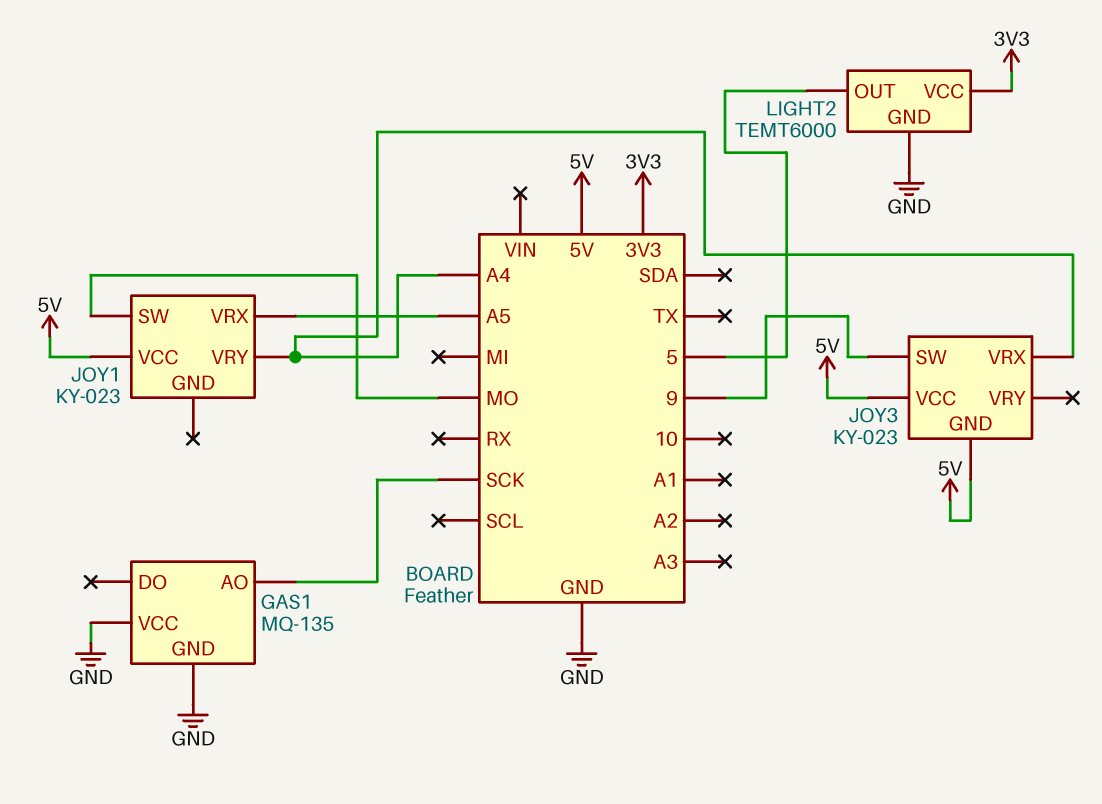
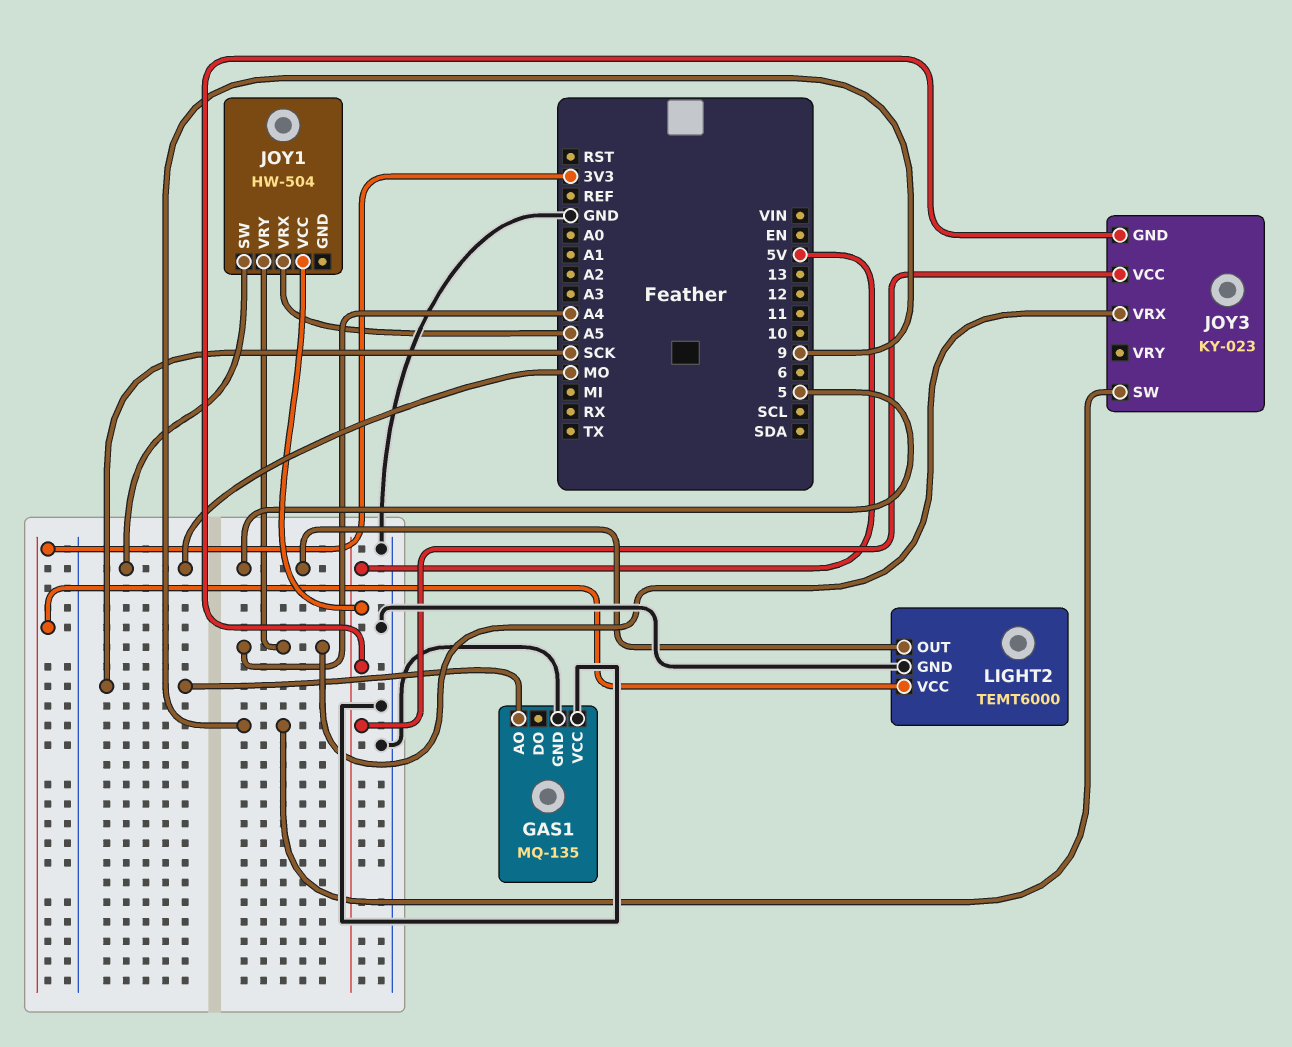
JOY1: KY-023 -> HW-504

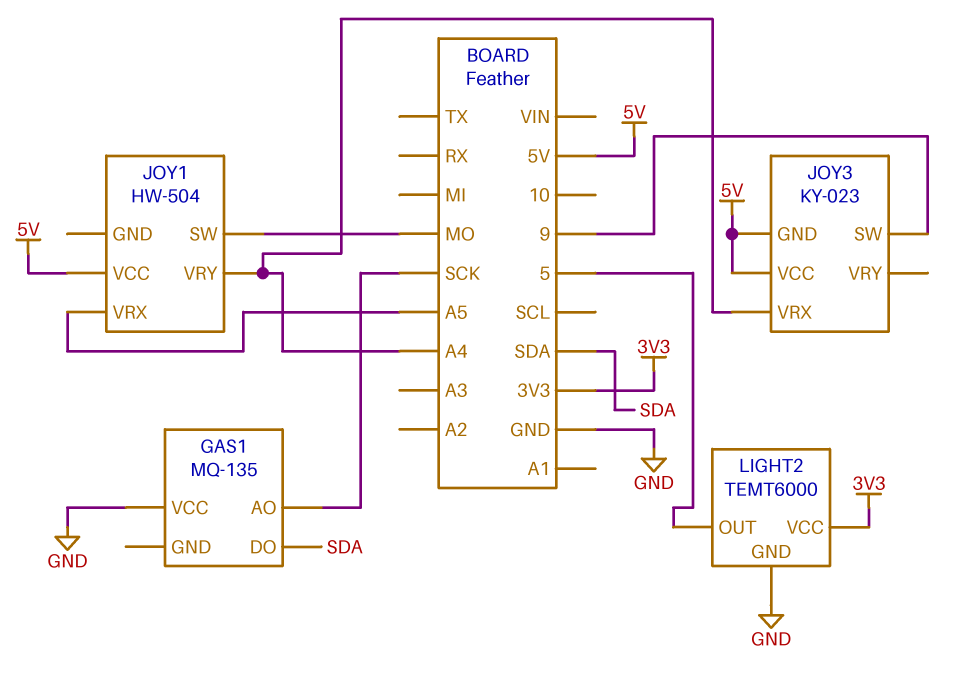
GAS1 pin DO: none -> SDA
GAS1 pin GND: GND -> none

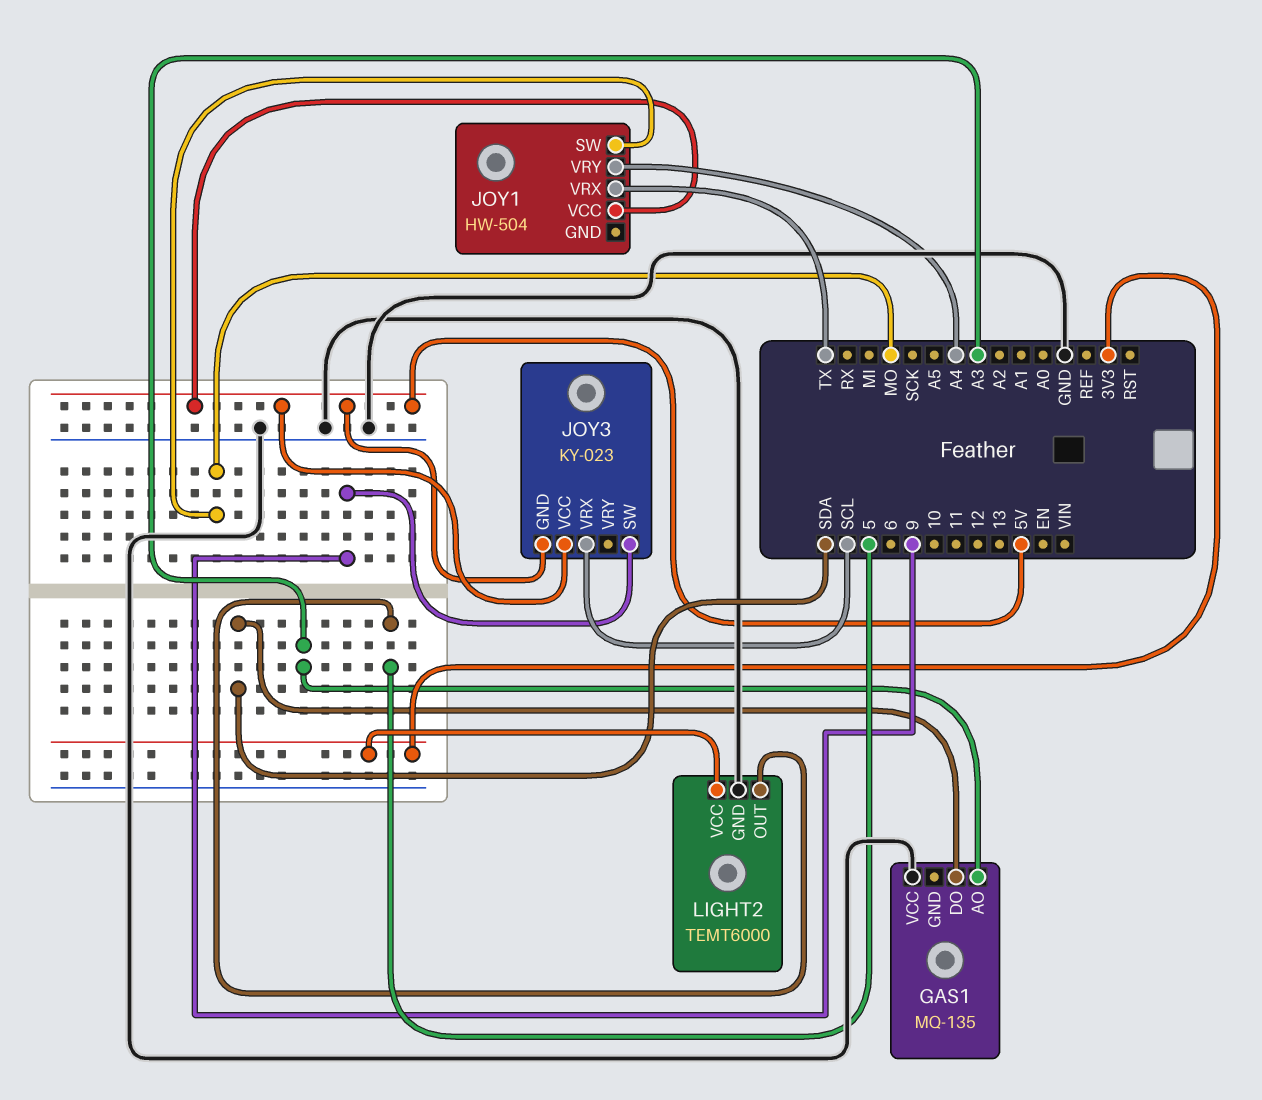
GAS1 pin AO: SCK -> A3
JOY1 pin VRX: A5 -> TX
JOY3 pin VRX: A4 -> SCL

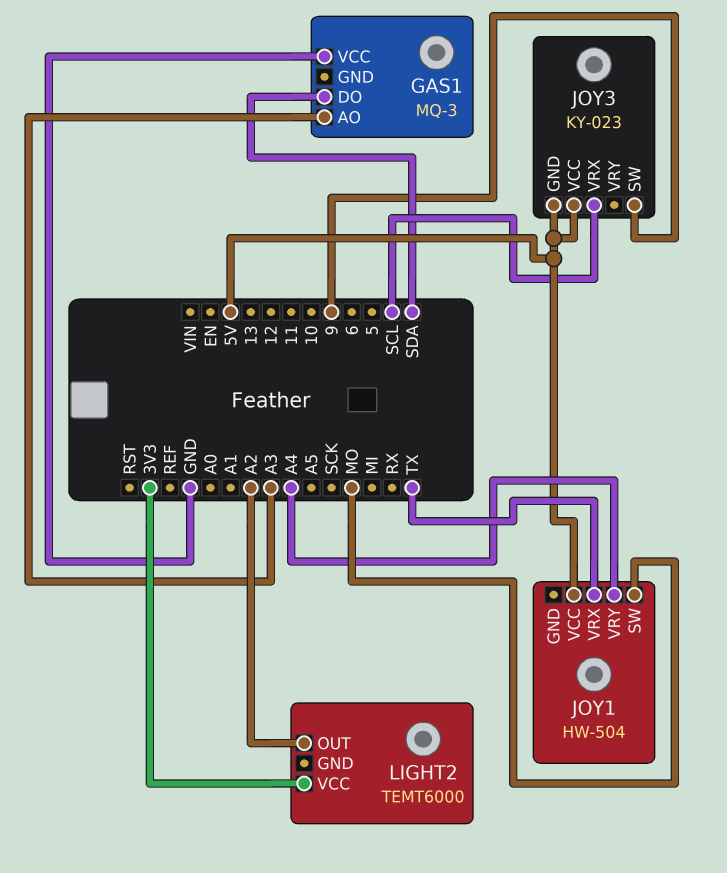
GAS1: MQ-135 -> MQ-3
LIGHT2 pin GND: GND -> none
LIGHT2 pin OUT: 5 -> A2

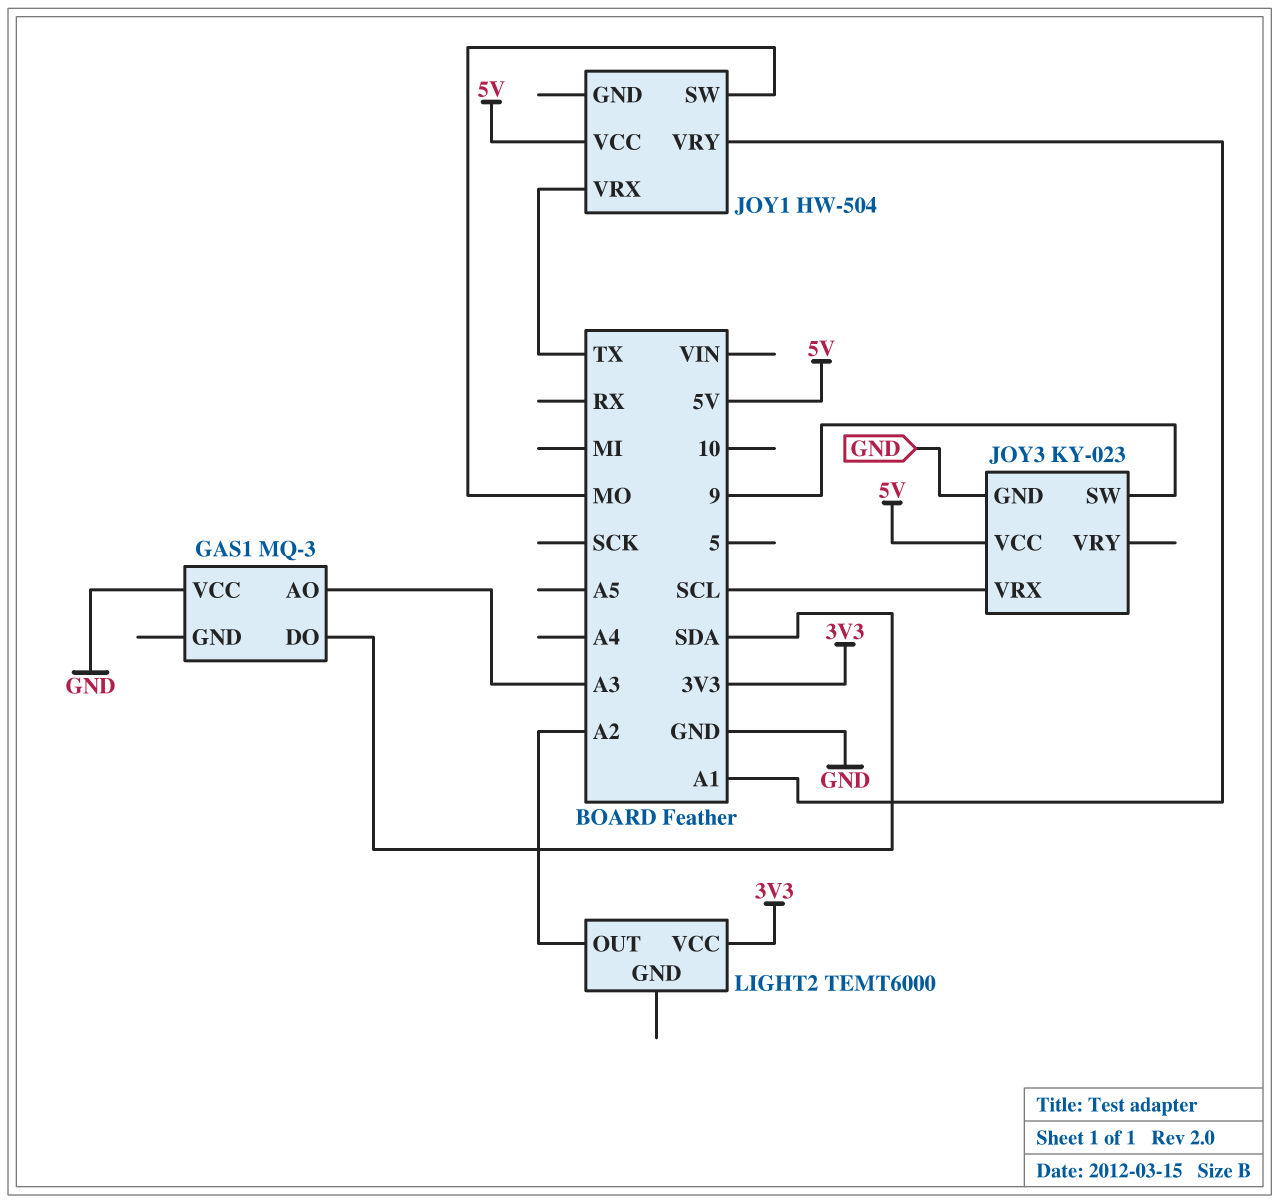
JOY1 pin VRY: A4 -> A1
JOY3 pin GND: 5V -> GND

